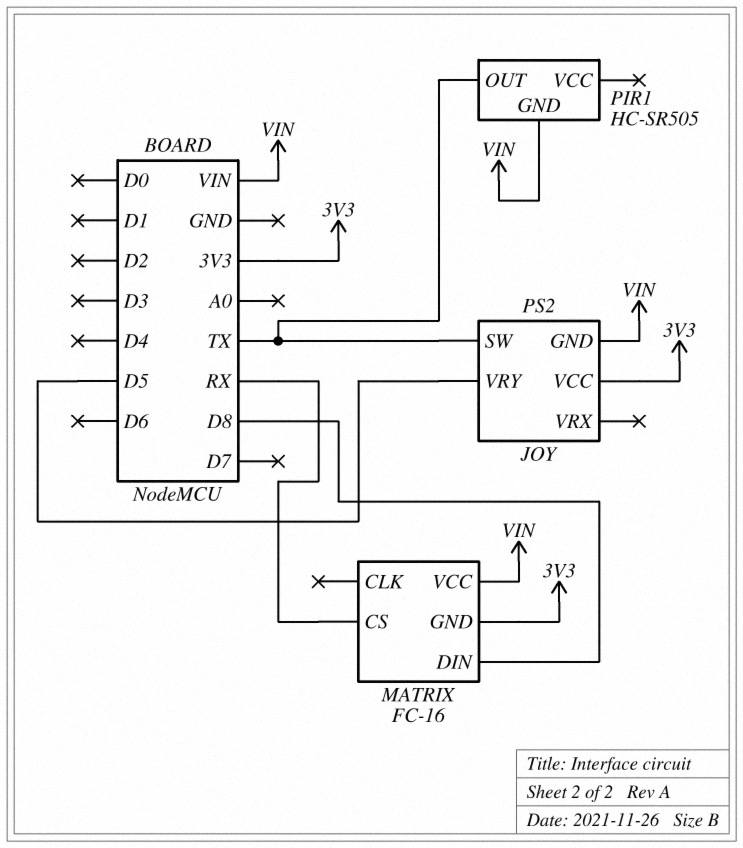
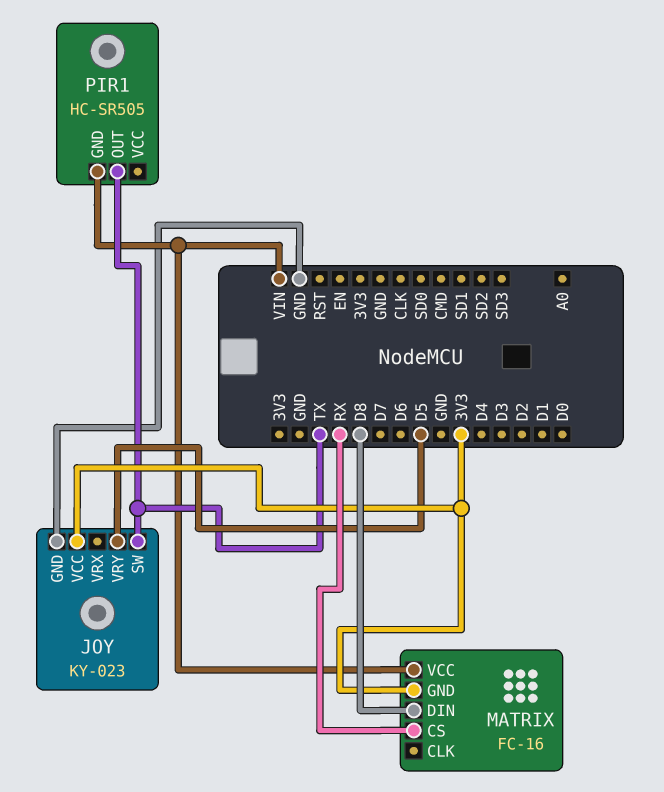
JOY: PS2 -> KY-023
JOY pin GND: VIN -> GND

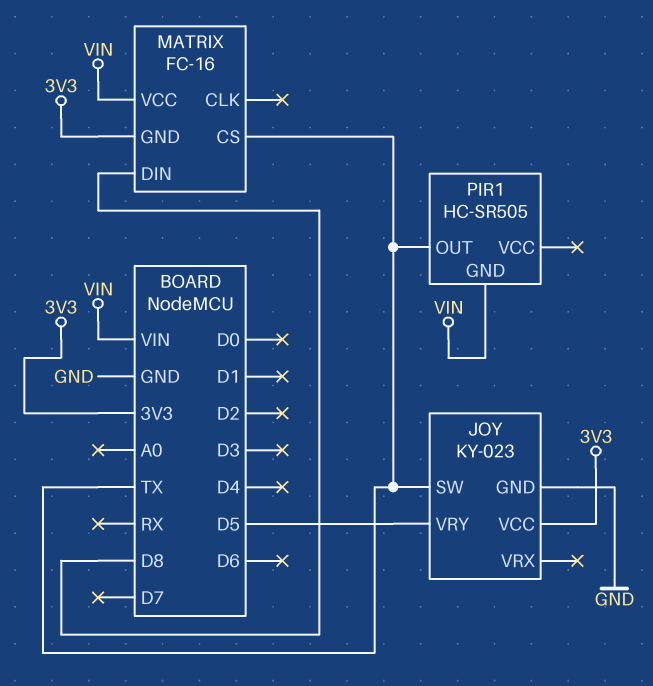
MATRIX pin CS: RX -> TX

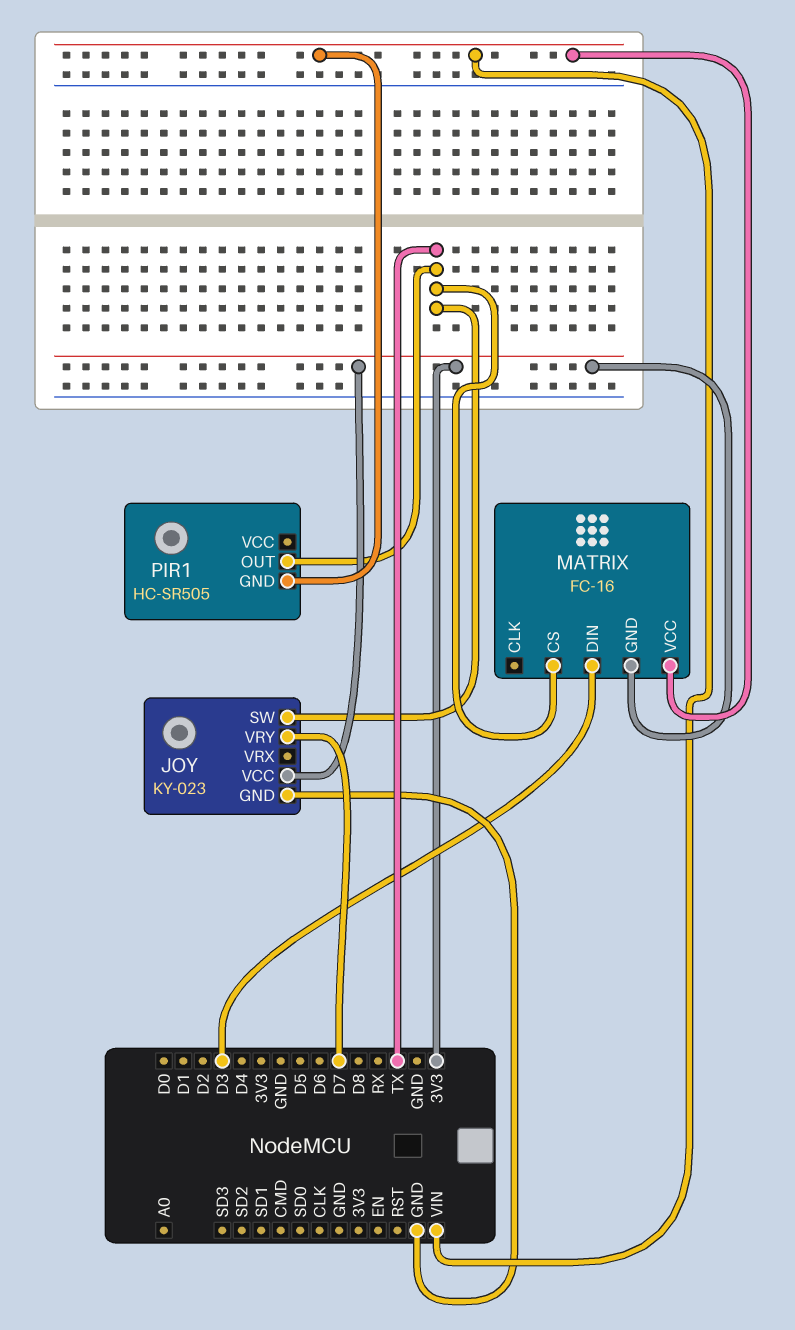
JOY pin VRY: D5 -> D7
MATRIX pin DIN: D8 -> D3

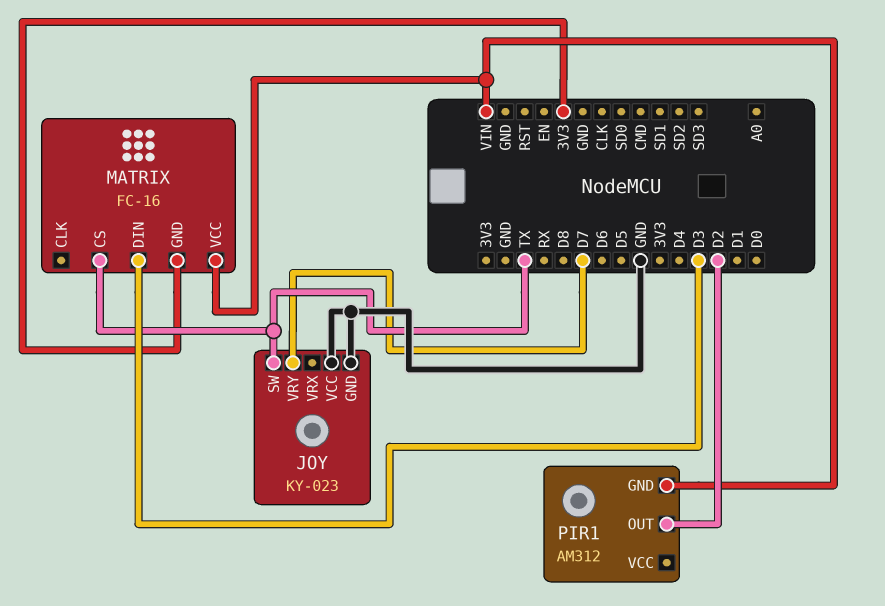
JOY pin VCC: 3V3 -> GND
PIR1: HC-SR505 -> AM312
PIR1 pin OUT: TX -> D2

